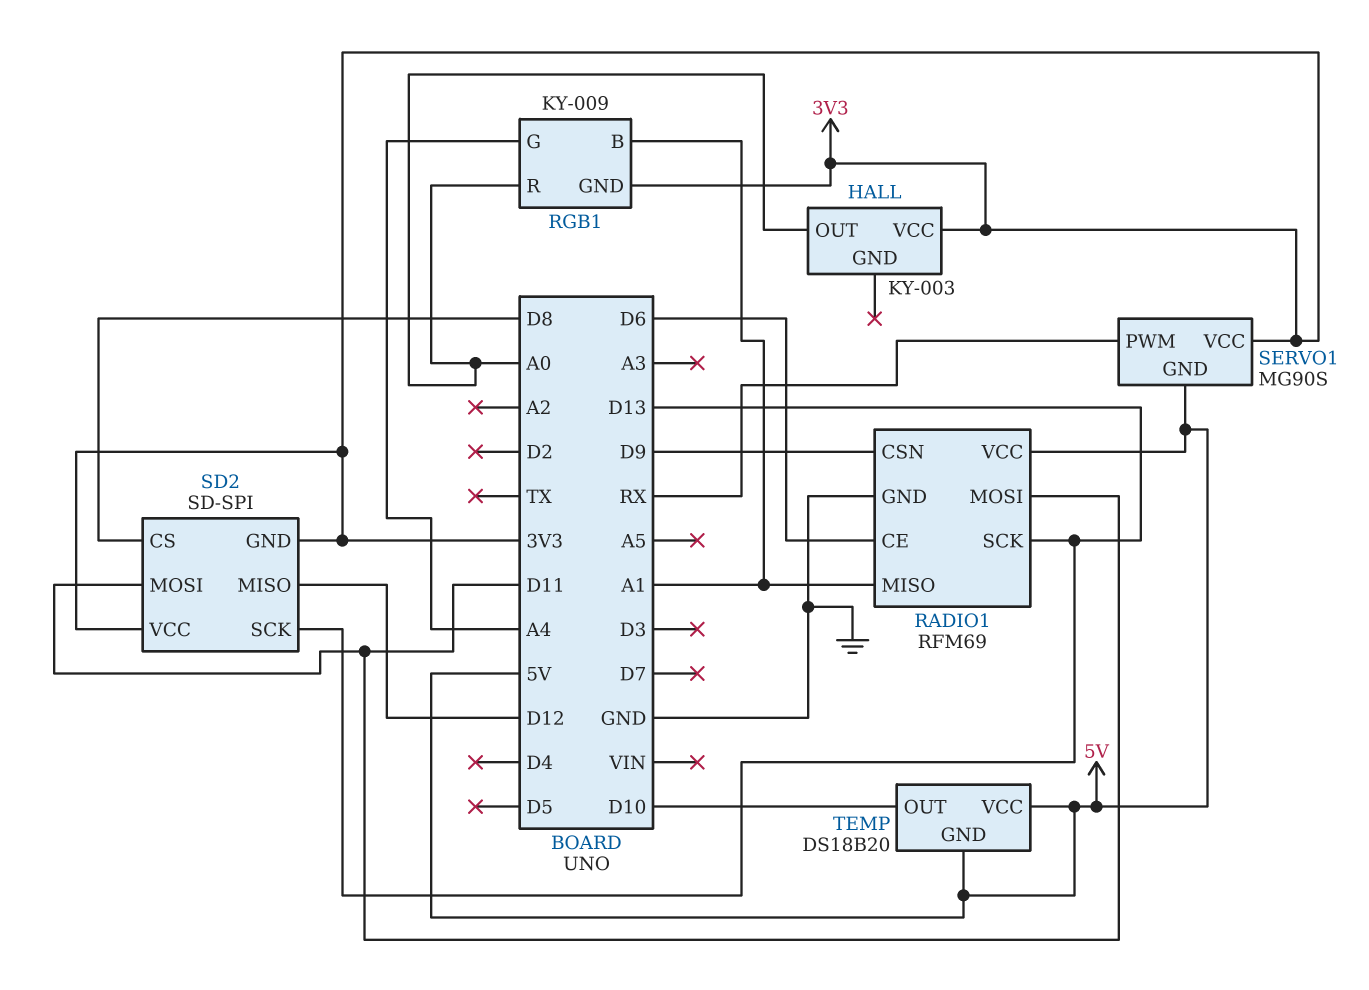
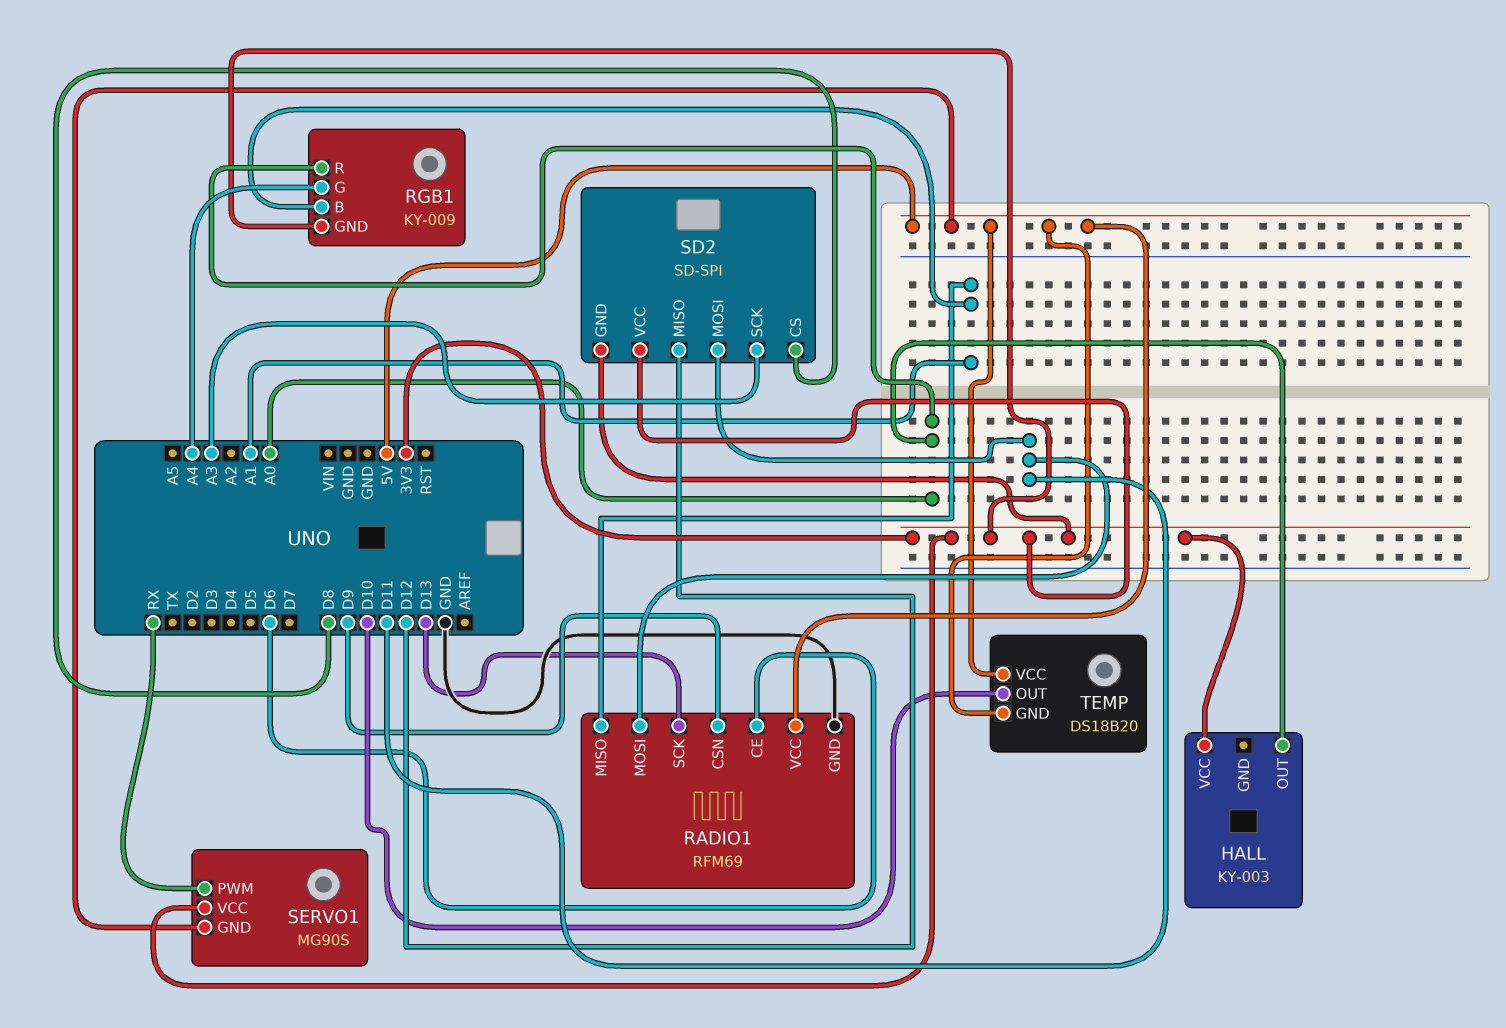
SD2 pin SCK: D13 -> A3

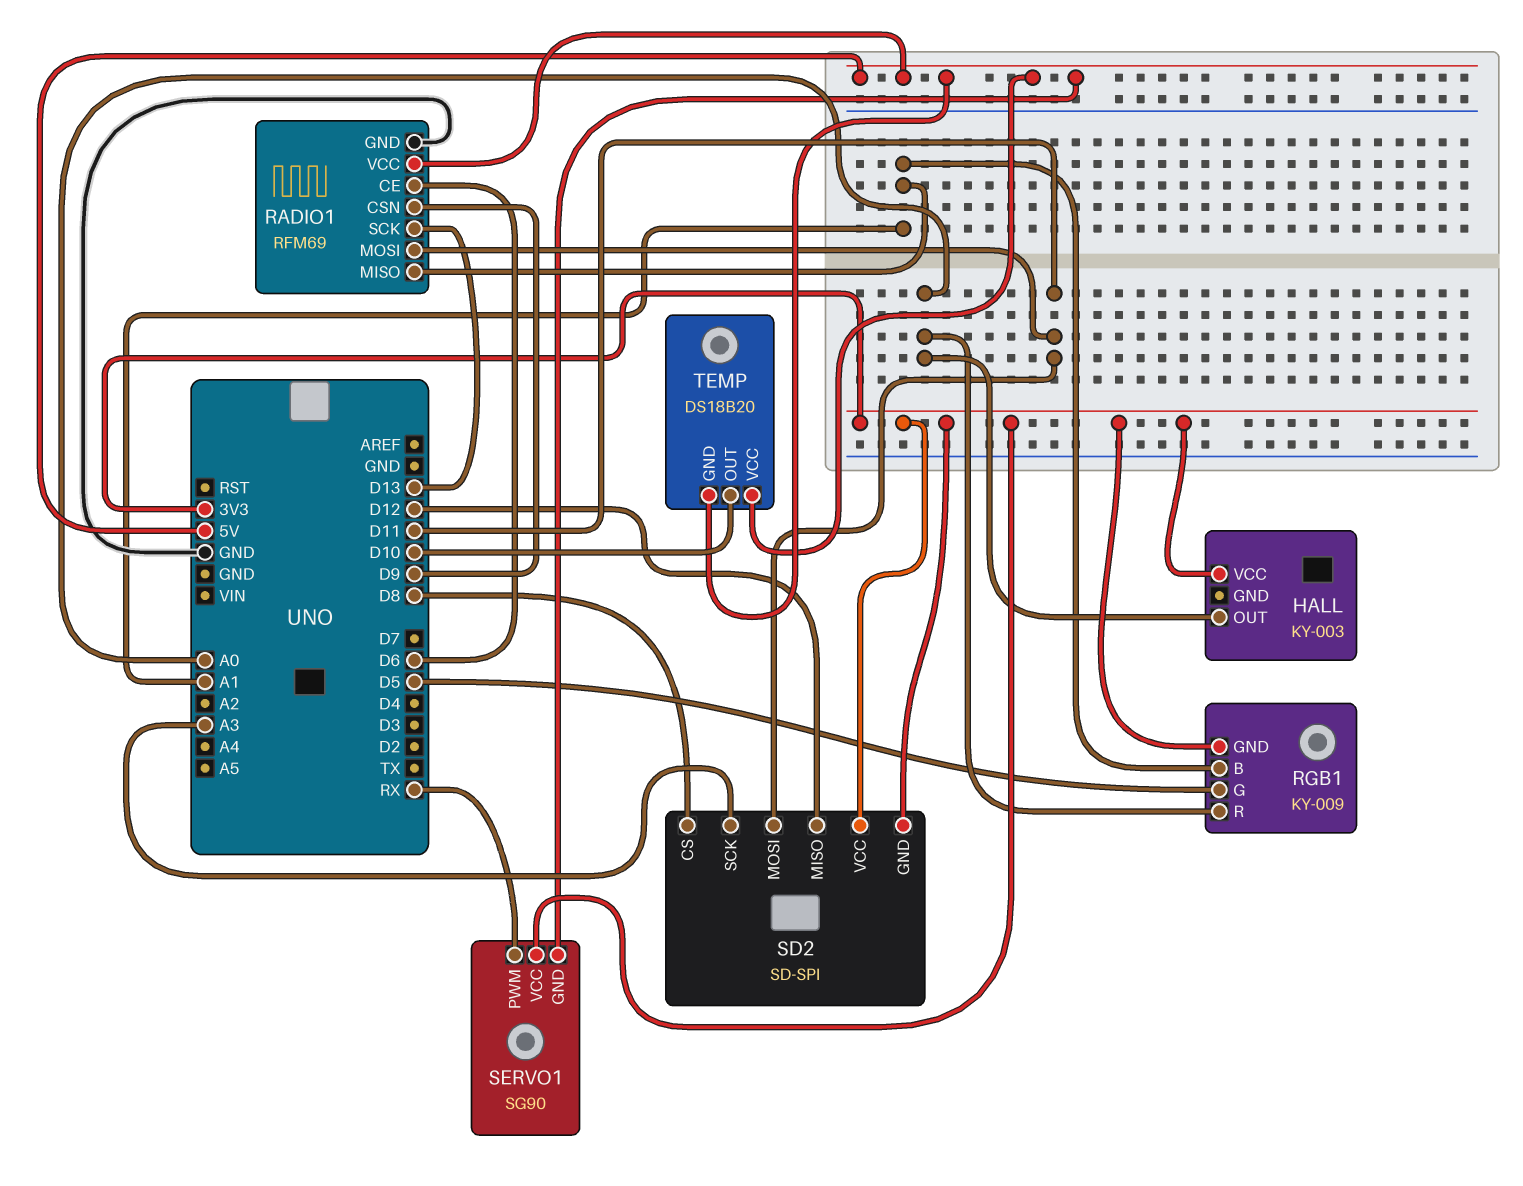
RGB1 pin G: A4 -> D5
SERVO1: MG90S -> SG90

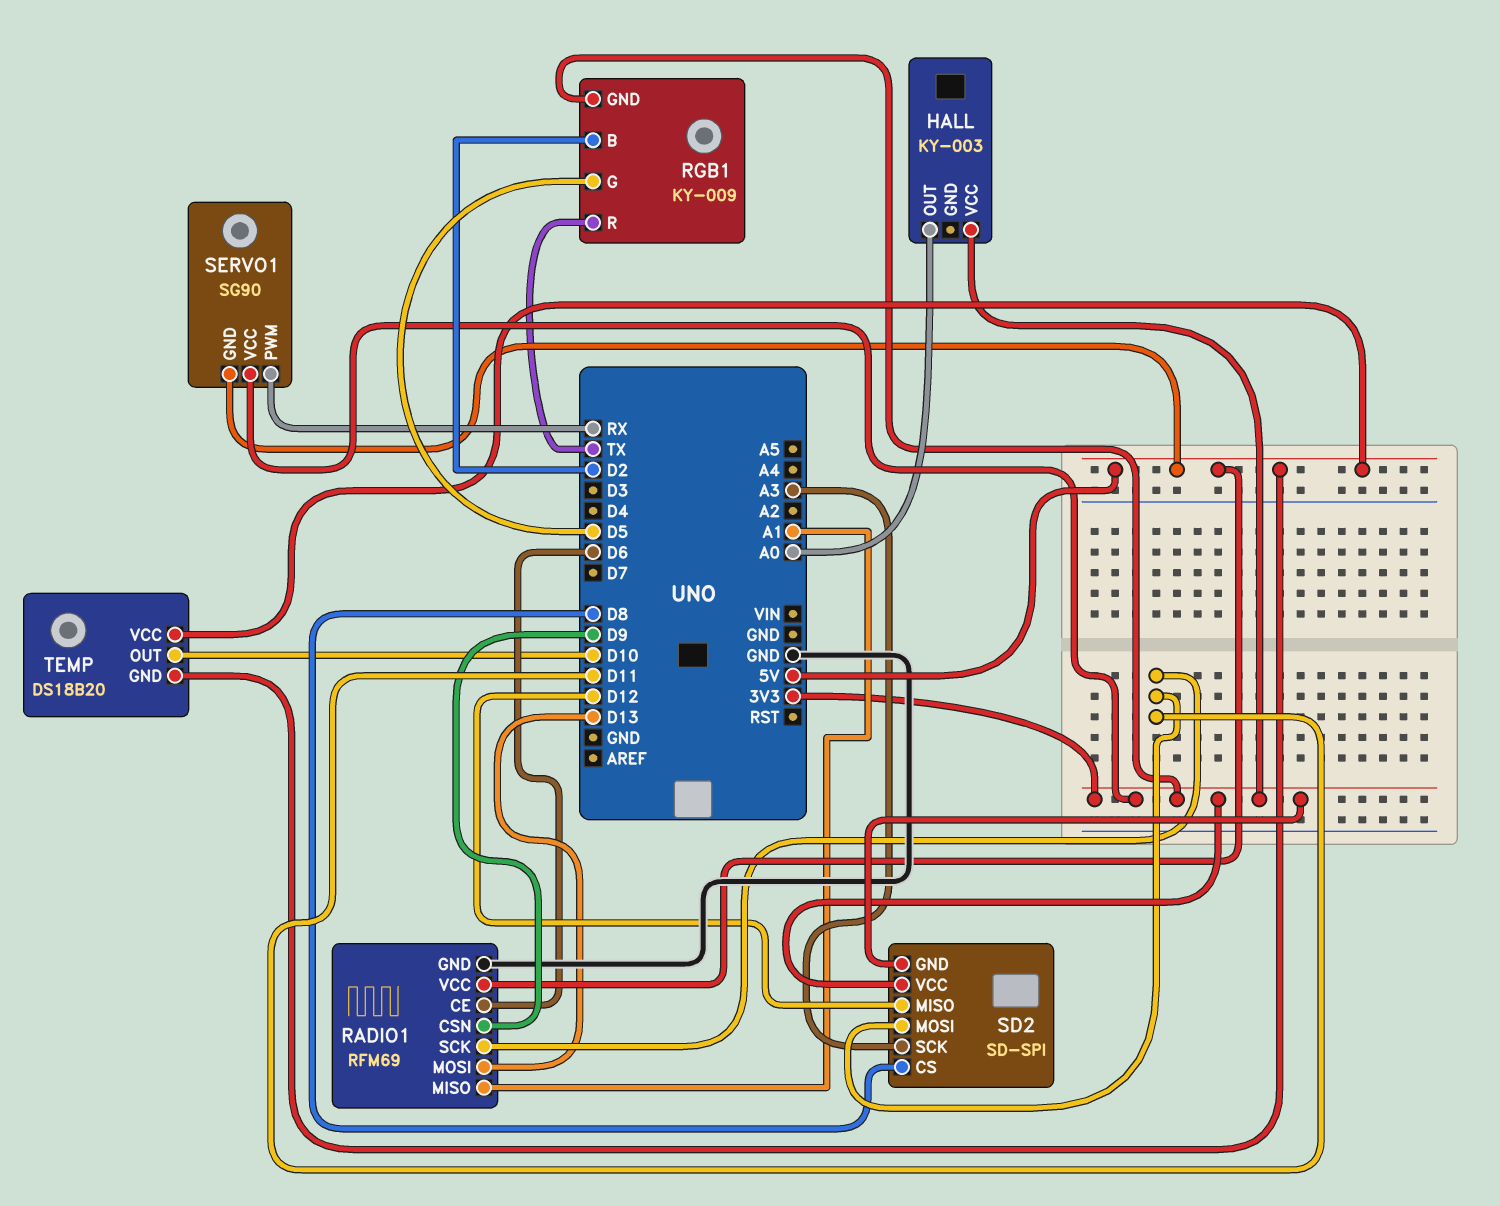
RADIO1 pin MOSI: D11 -> D13
RADIO1 pin SCK: D13 -> D11
RGB1 pin B: A1 -> D2
RGB1 pin R: A0 -> TX

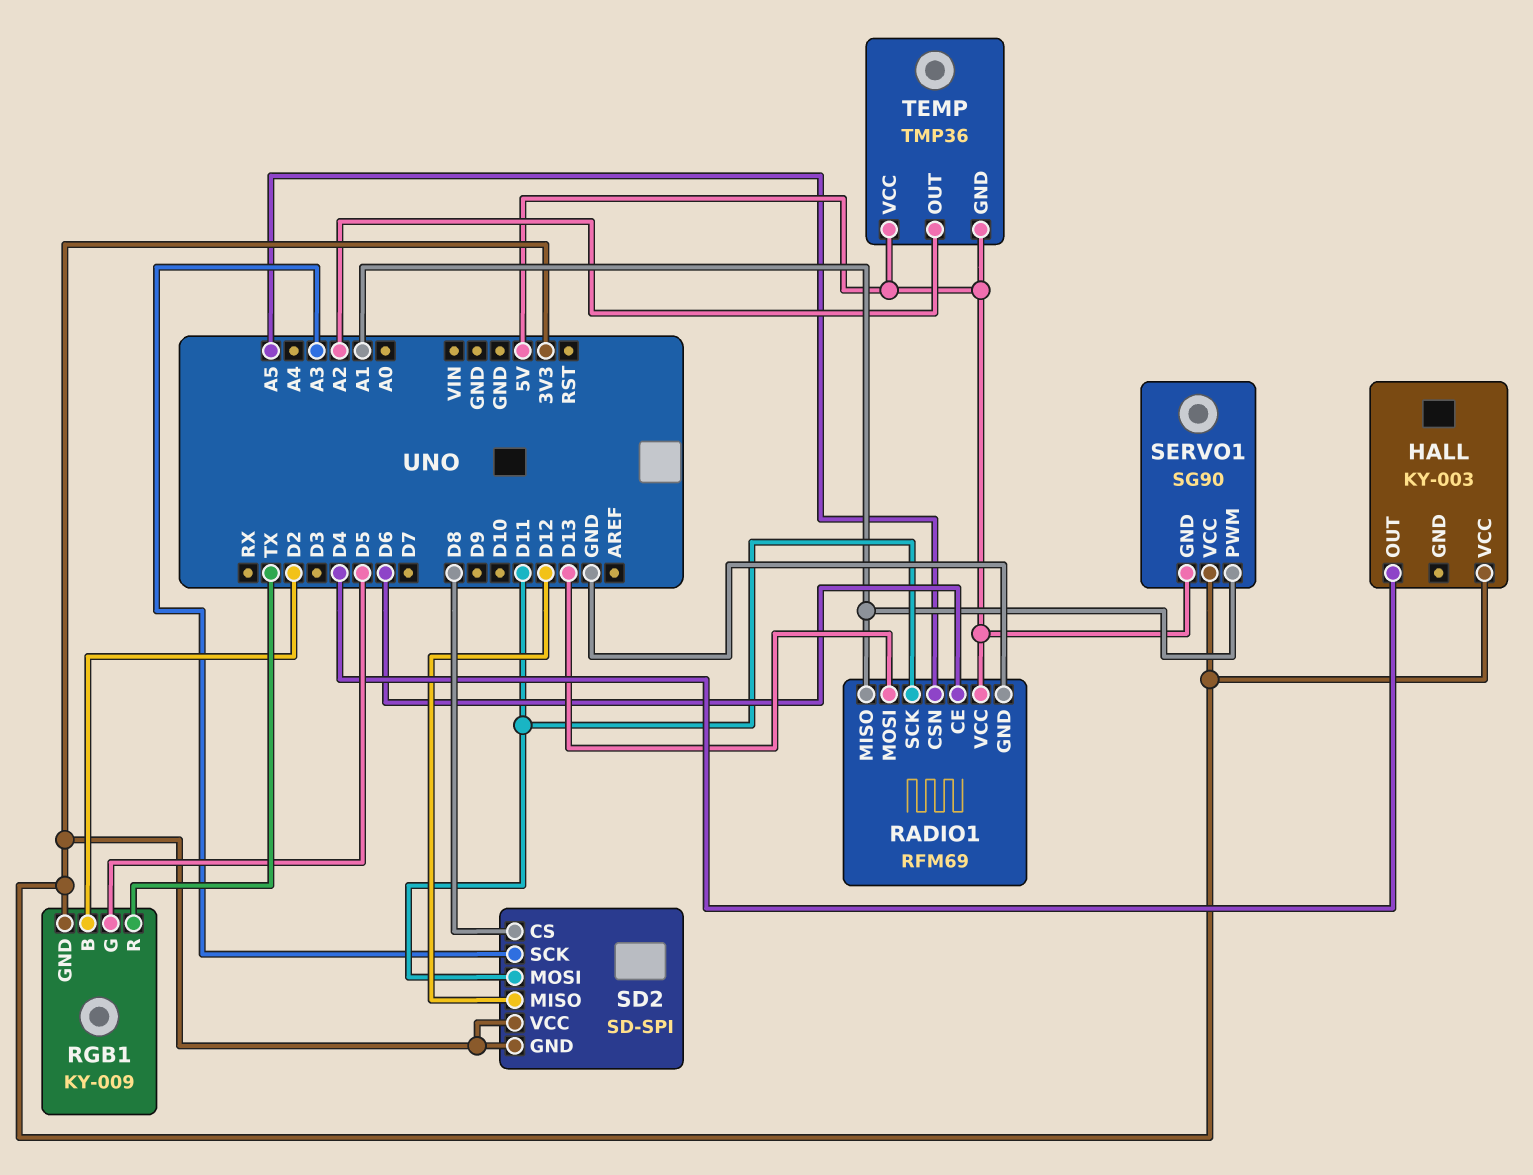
HALL pin OUT: A0 -> D4
RADIO1 pin CSN: D9 -> A5
SERVO1 pin PWM: RX -> A1
TEMP: DS18B20 -> TMP36
TEMP pin OUT: D10 -> A2

